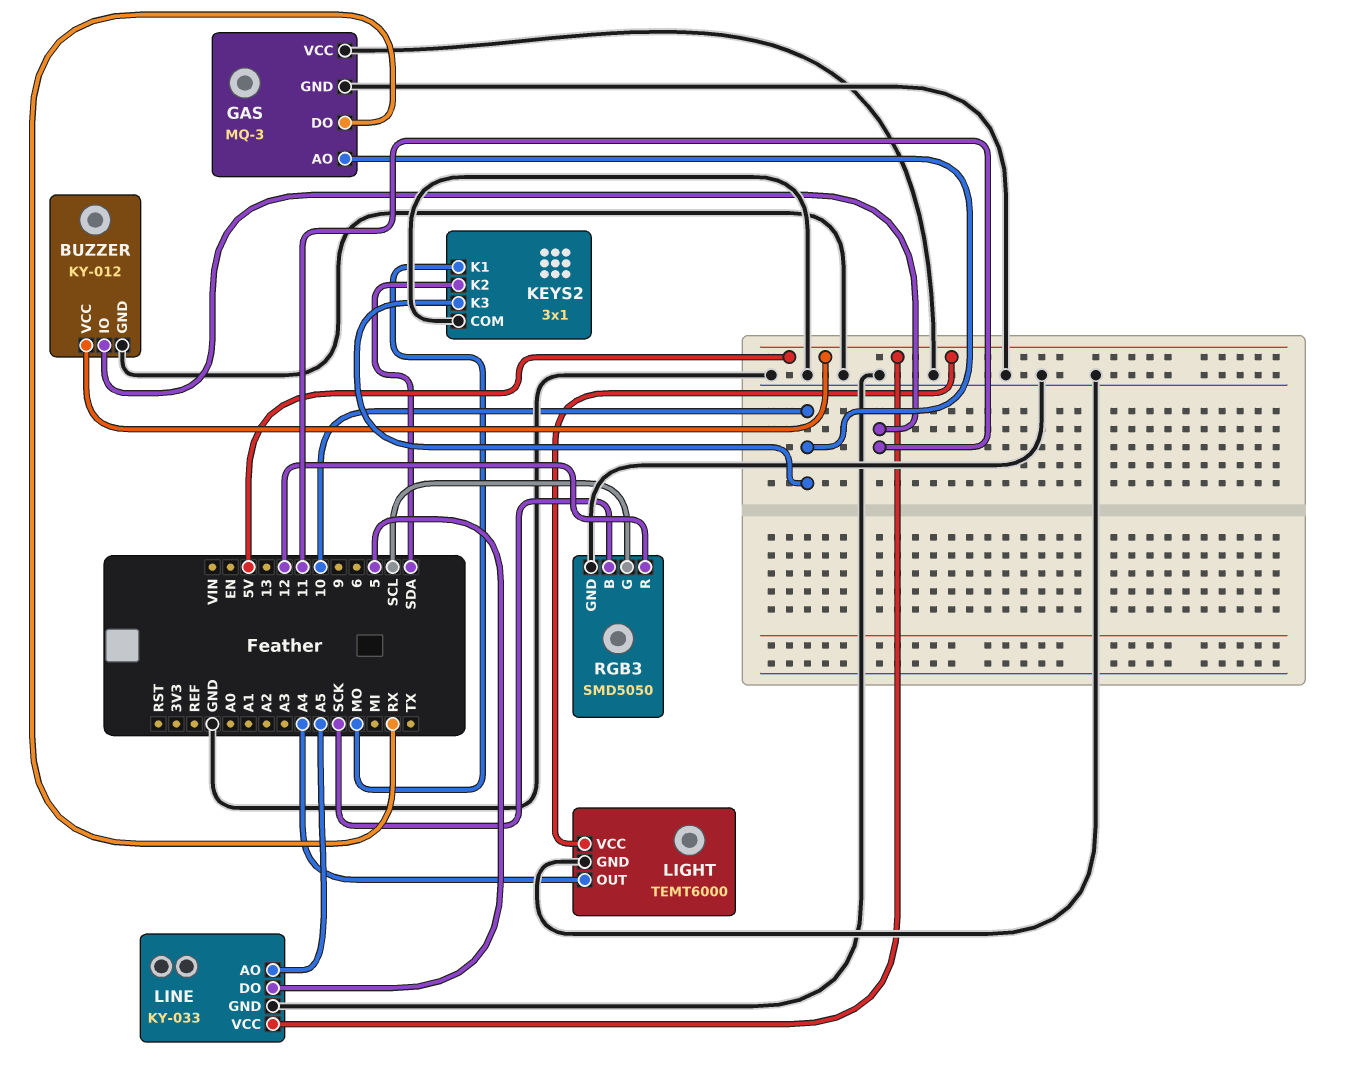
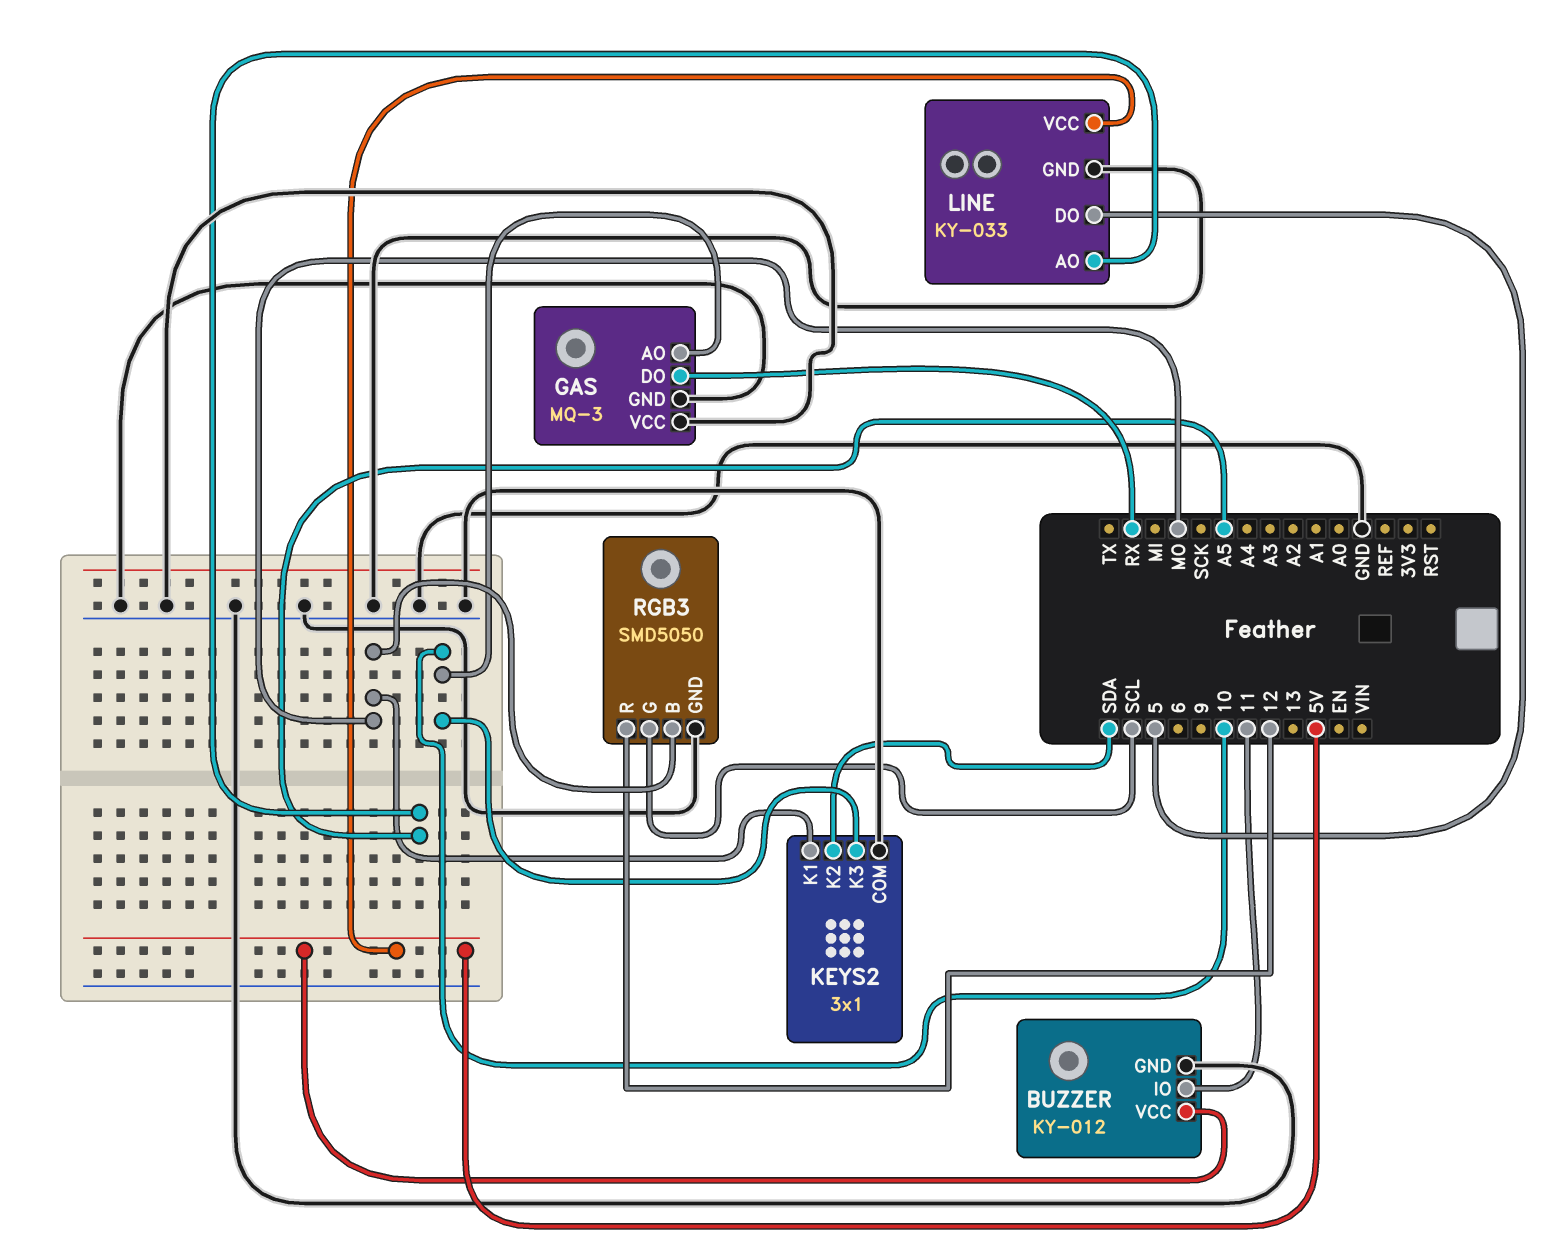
LIGHT: TEMT6000 -> none
LIGHT pin GND: GND -> none
LIGHT pin OUT: A4 -> none
LIGHT pin VCC: 5V -> none
RGB3 pin B: SCK -> MO

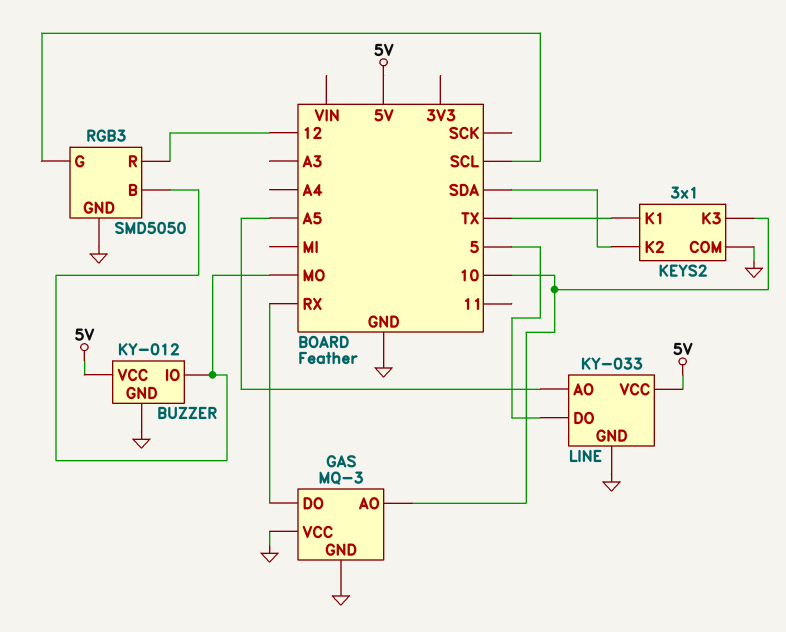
BUZZER pin IO: 11 -> MO
KEYS2 pin K1: MO -> TX

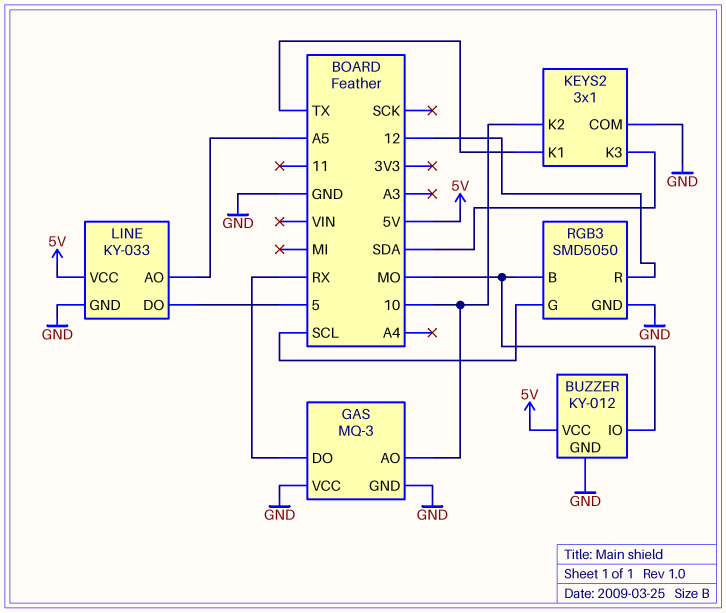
KEYS2 pin K2: SDA -> 10
KEYS2 pin K3: 10 -> SDA

